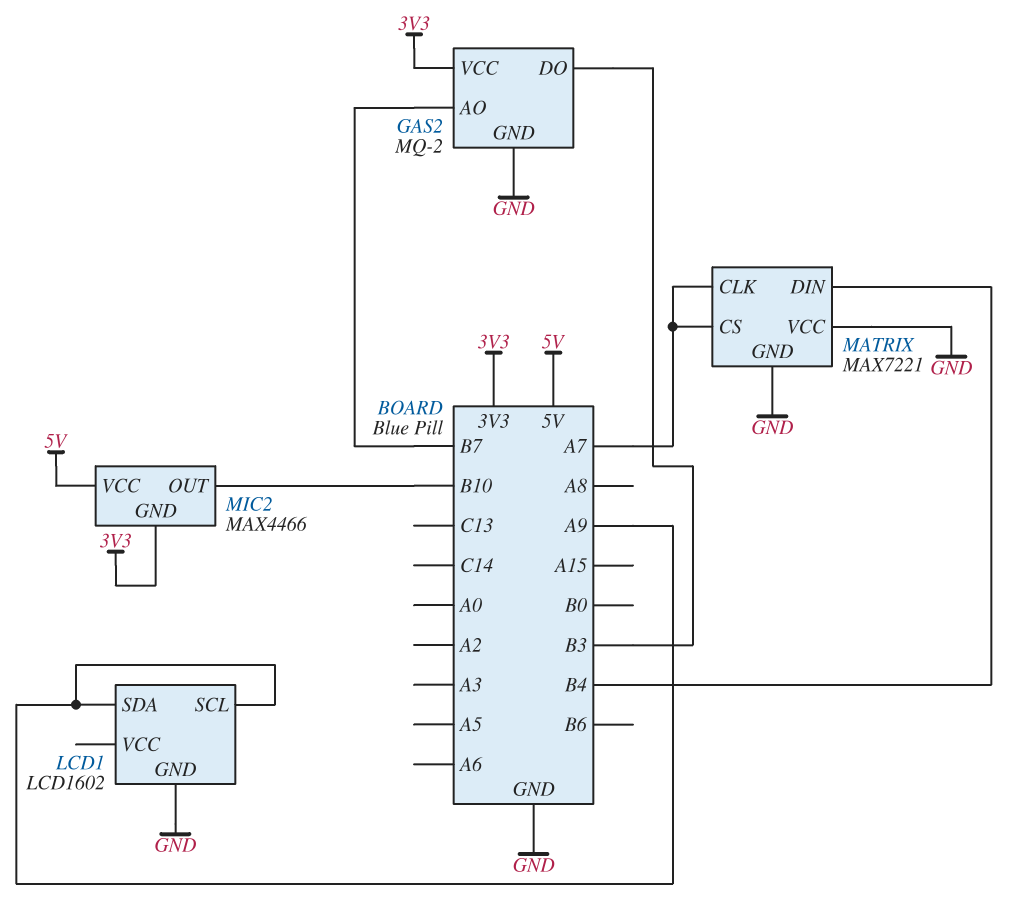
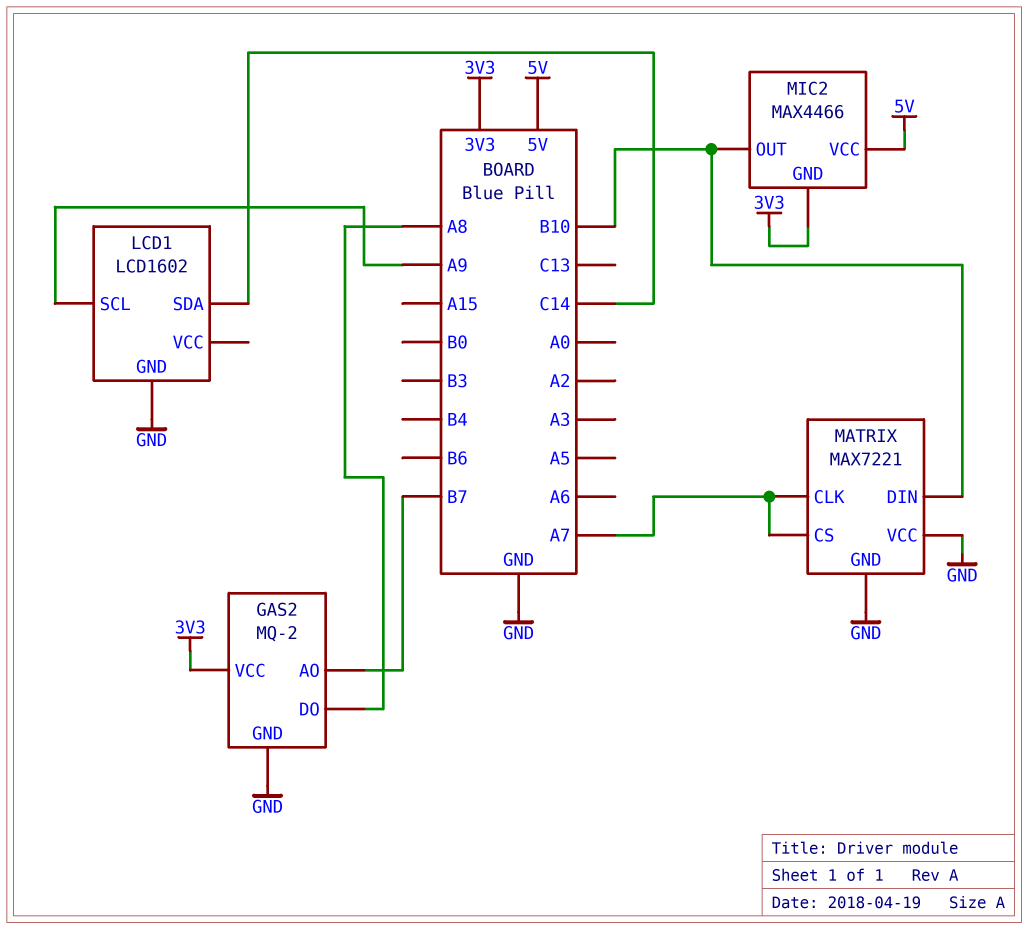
GAS2 pin DO: B3 -> A8
LCD1 pin SDA: A9 -> C14
MATRIX pin DIN: B4 -> B10

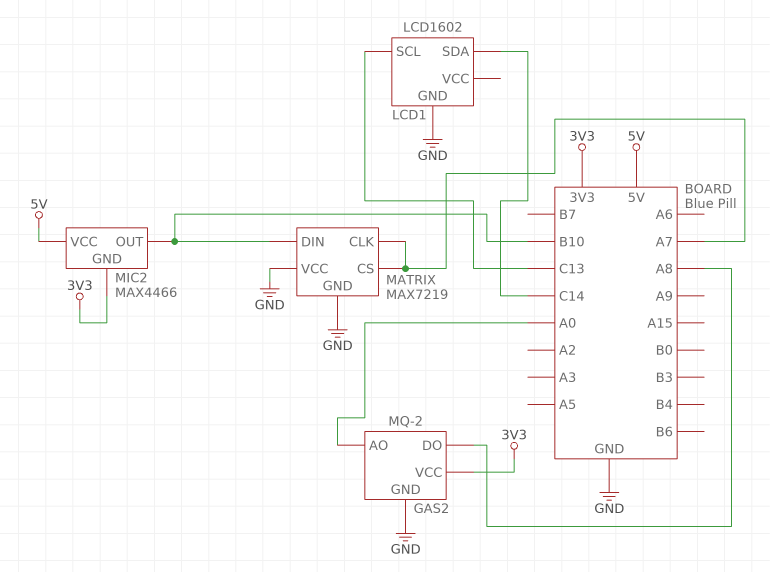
GAS2 pin AO: B7 -> A0
LCD1 pin SCL: A9 -> C13
MATRIX: MAX7221 -> MAX7219

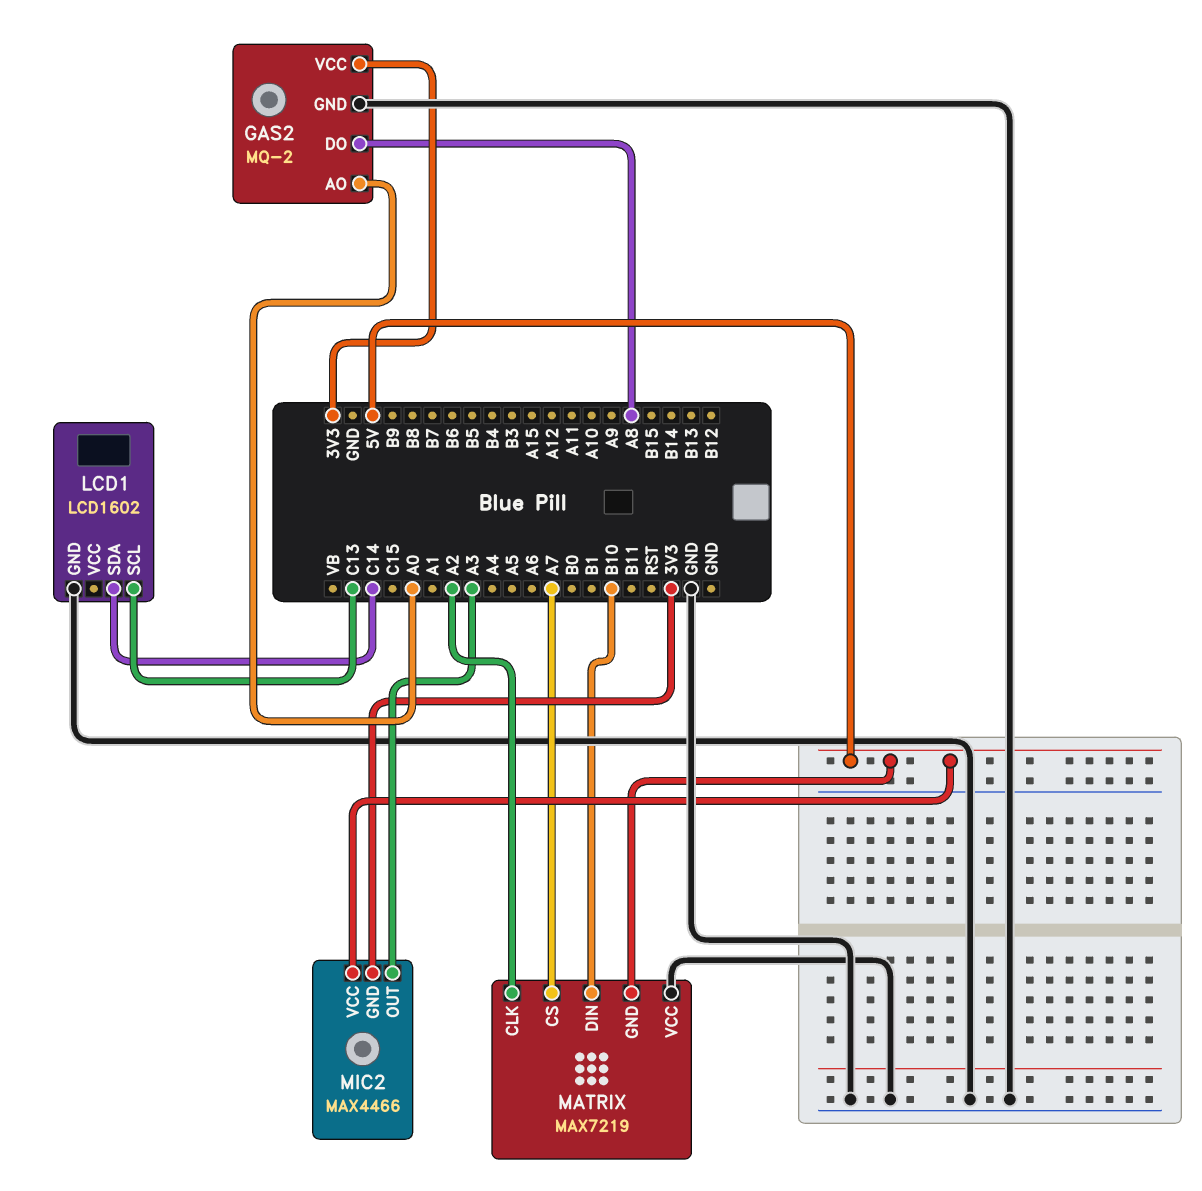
MATRIX pin CLK: A7 -> A2
MATRIX pin GND: GND -> 5V
MIC2 pin OUT: B10 -> A3

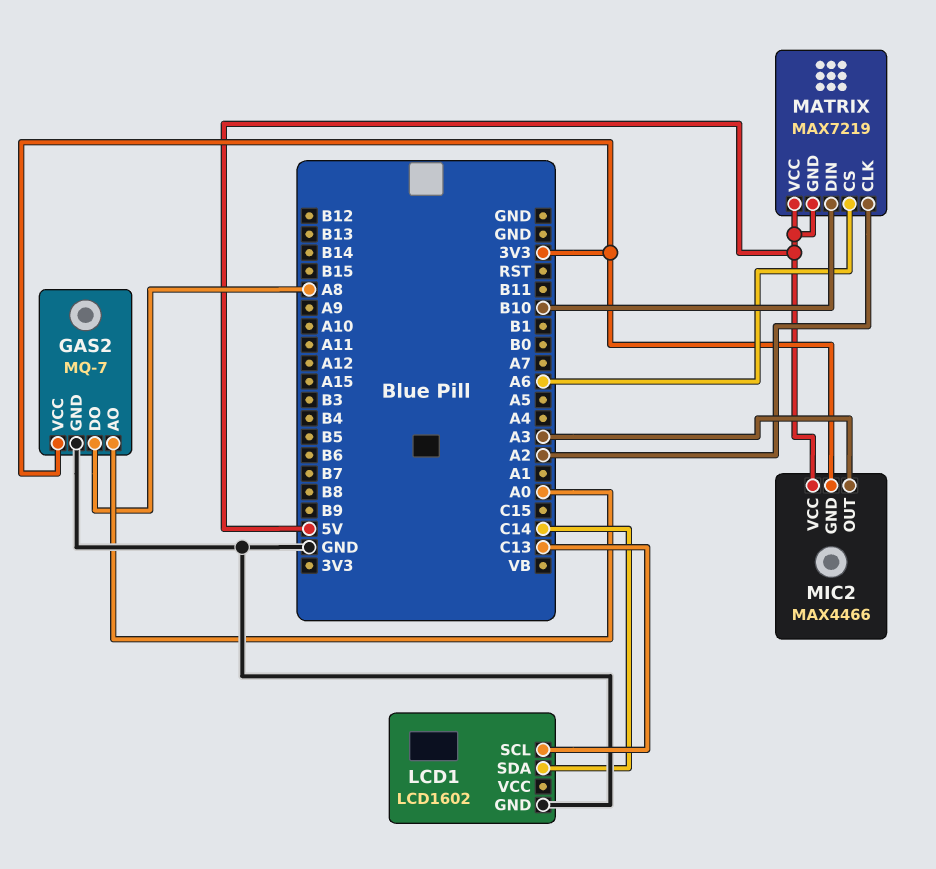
GAS2: MQ-2 -> MQ-7
MATRIX pin CS: A7 -> A6
MATRIX pin VCC: GND -> 5V

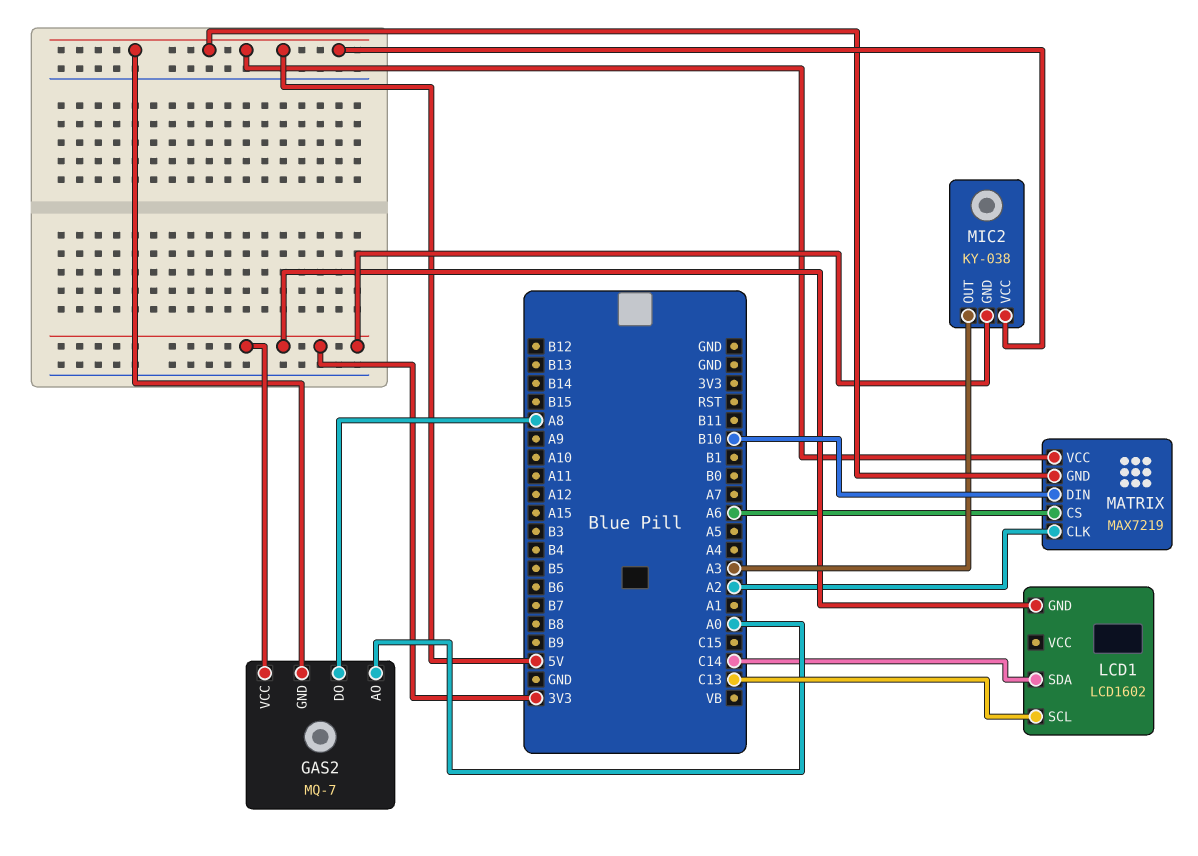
GAS2 pin GND: GND -> 5V
LCD1 pin GND: GND -> 3V3
MIC2: MAX4466 -> KY-038

